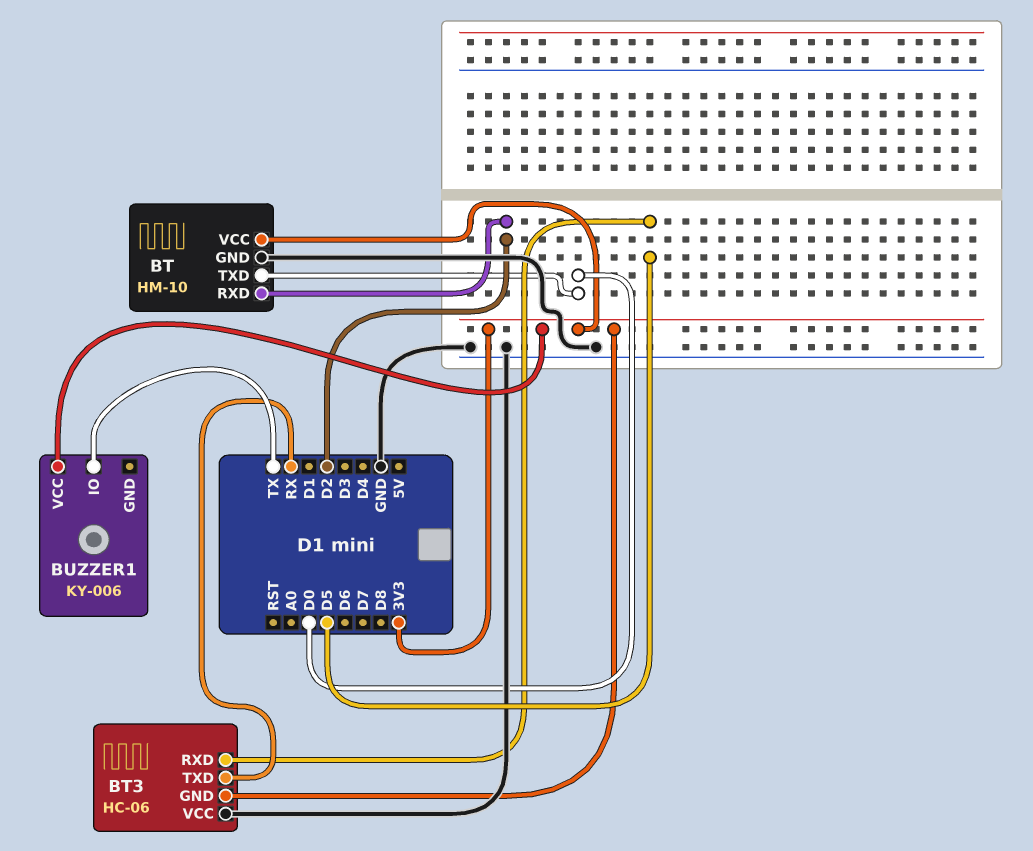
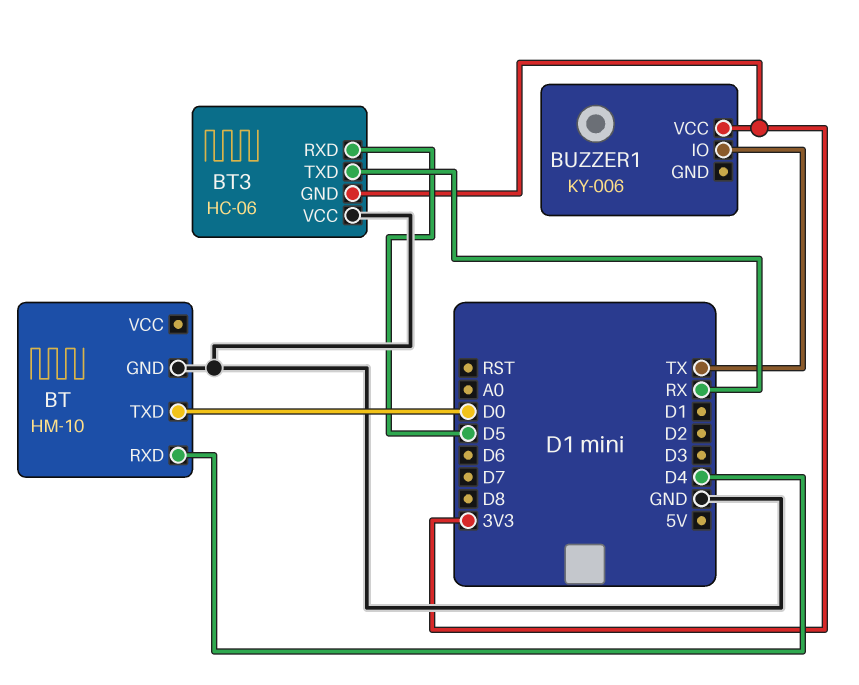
BT pin RXD: D2 -> D4
BT pin VCC: 3V3 -> none

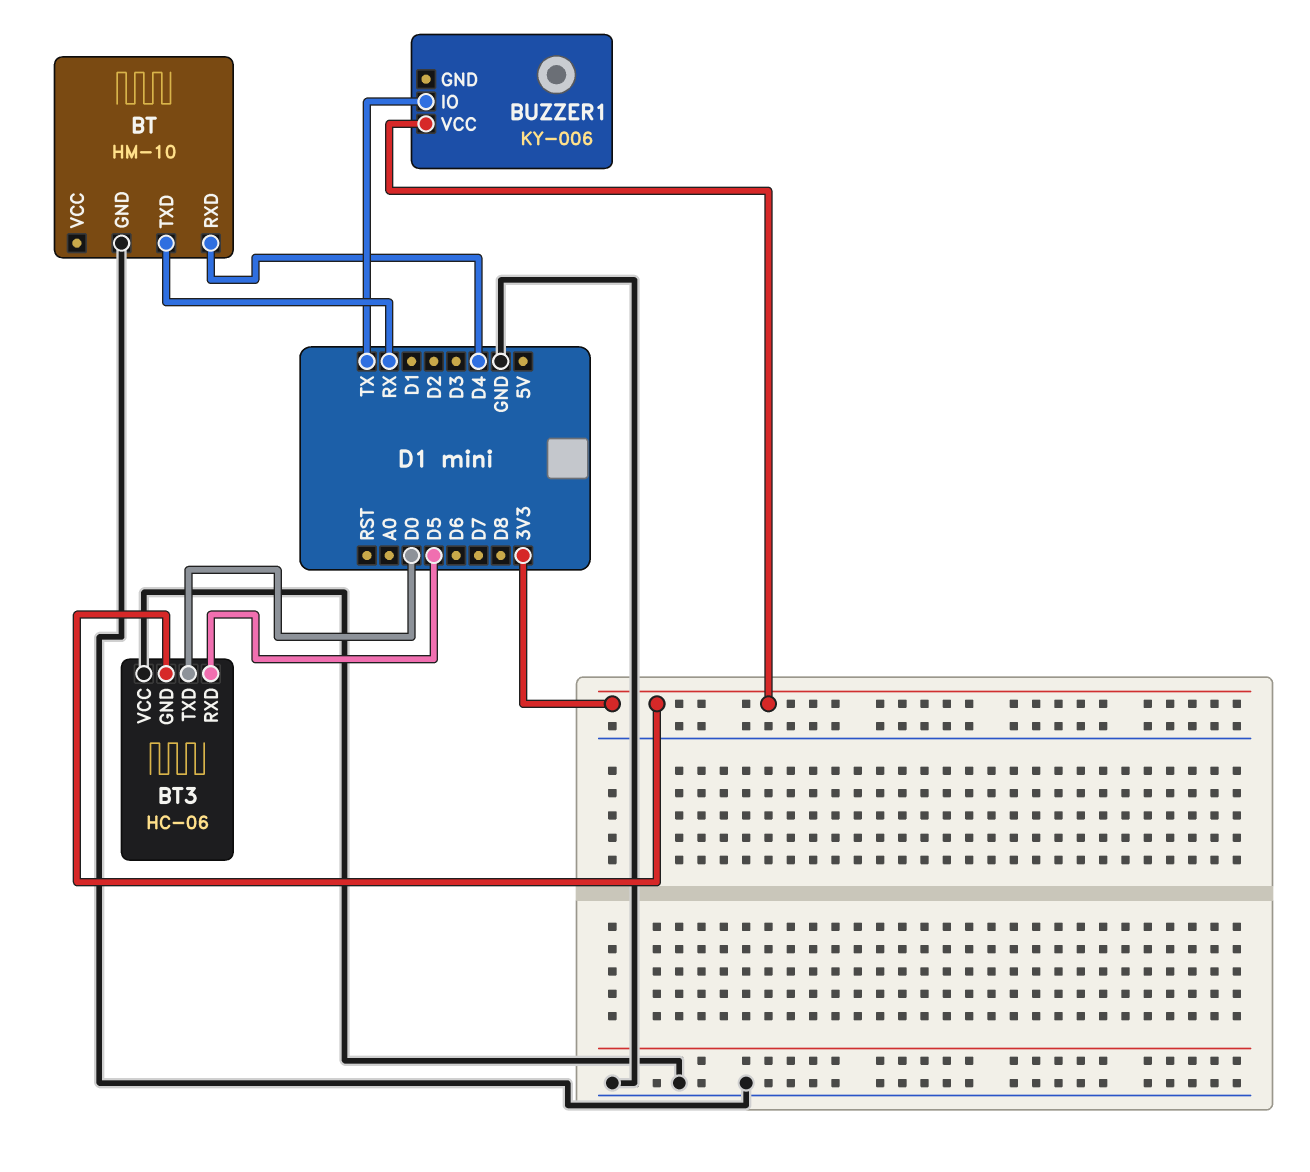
BT pin TXD: D0 -> RX
BT3 pin TXD: RX -> D0

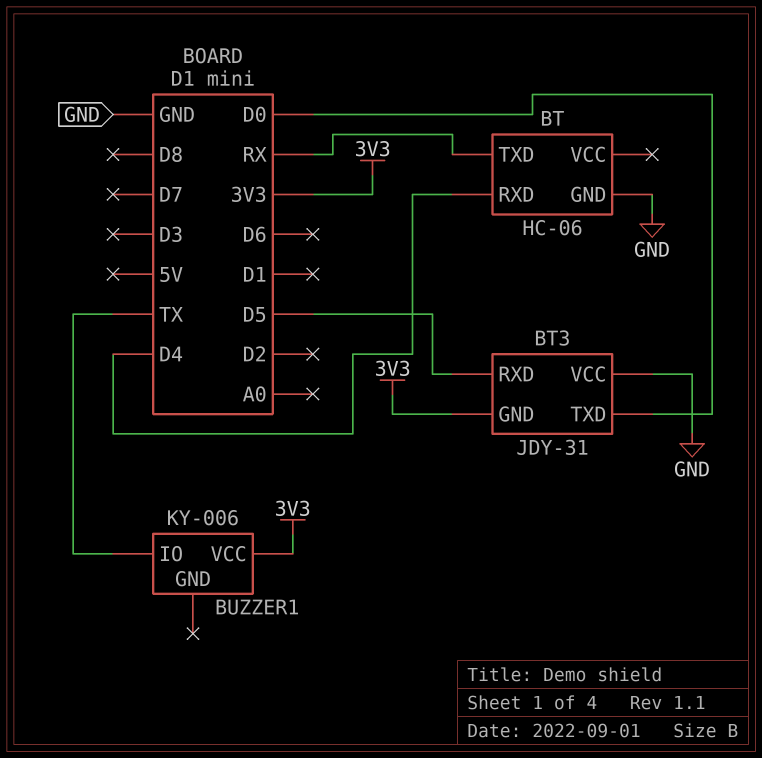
BT: HM-10 -> HC-06
BT3: HC-06 -> JDY-31

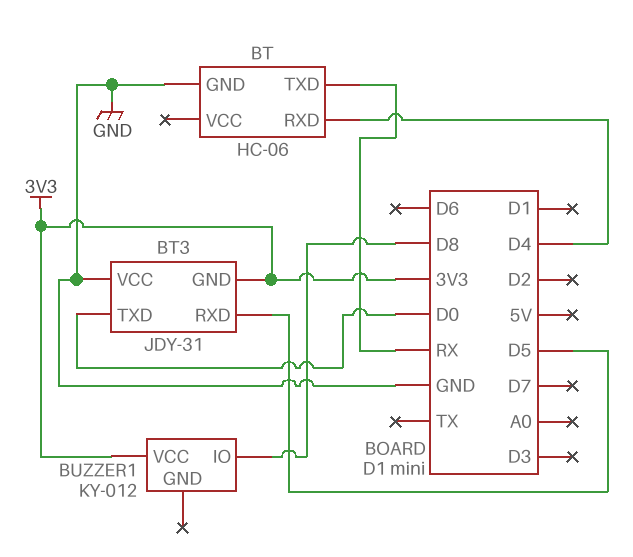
BUZZER1: KY-006 -> KY-012
BUZZER1 pin IO: TX -> D8

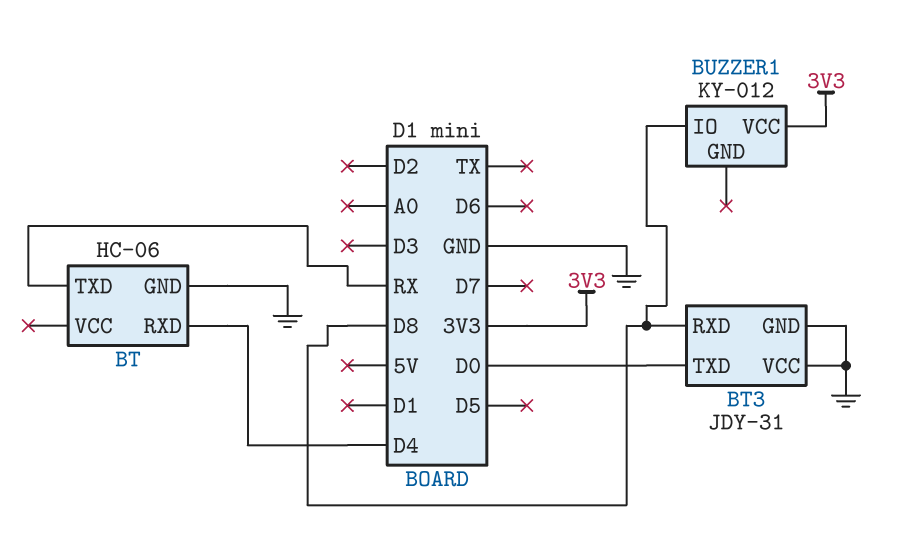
BT3 pin GND: 3V3 -> GND
BT3 pin RXD: D5 -> D8

